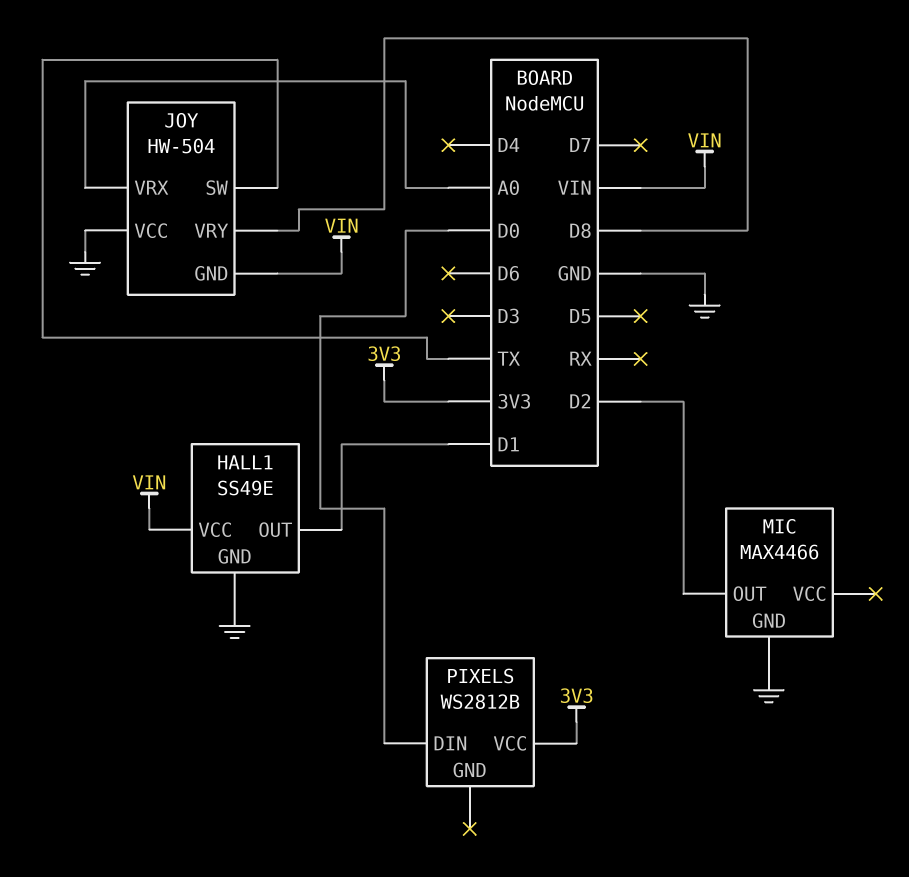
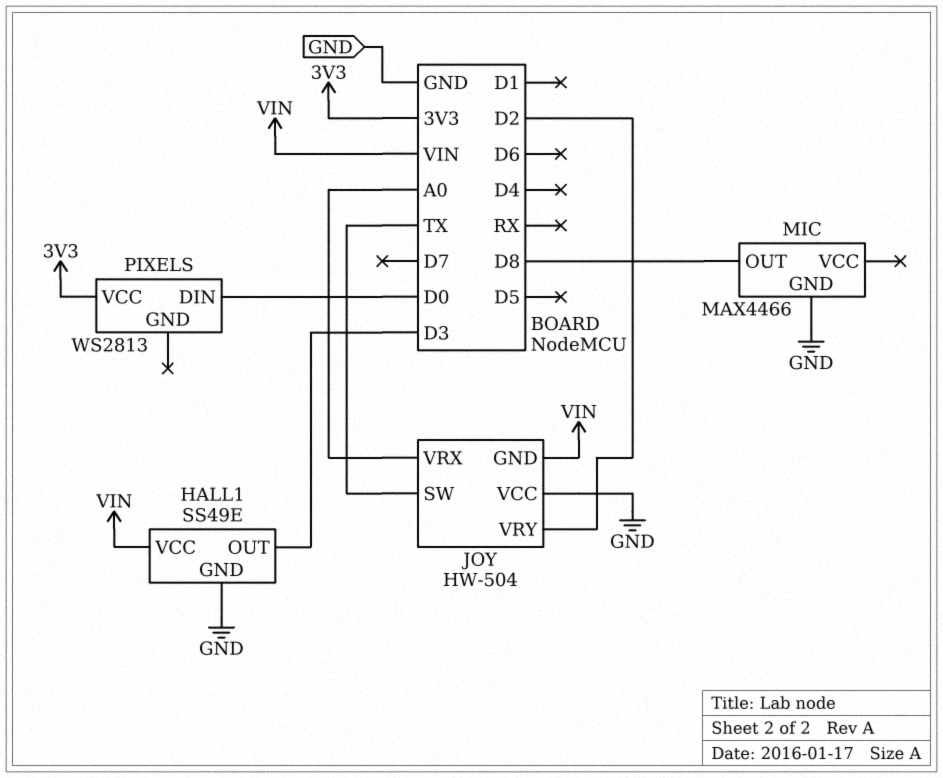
HALL1 pin OUT: D1 -> D3
JOY pin VRY: D8 -> D2
MIC pin OUT: D2 -> D8
PIXELS: WS2812B -> WS2813

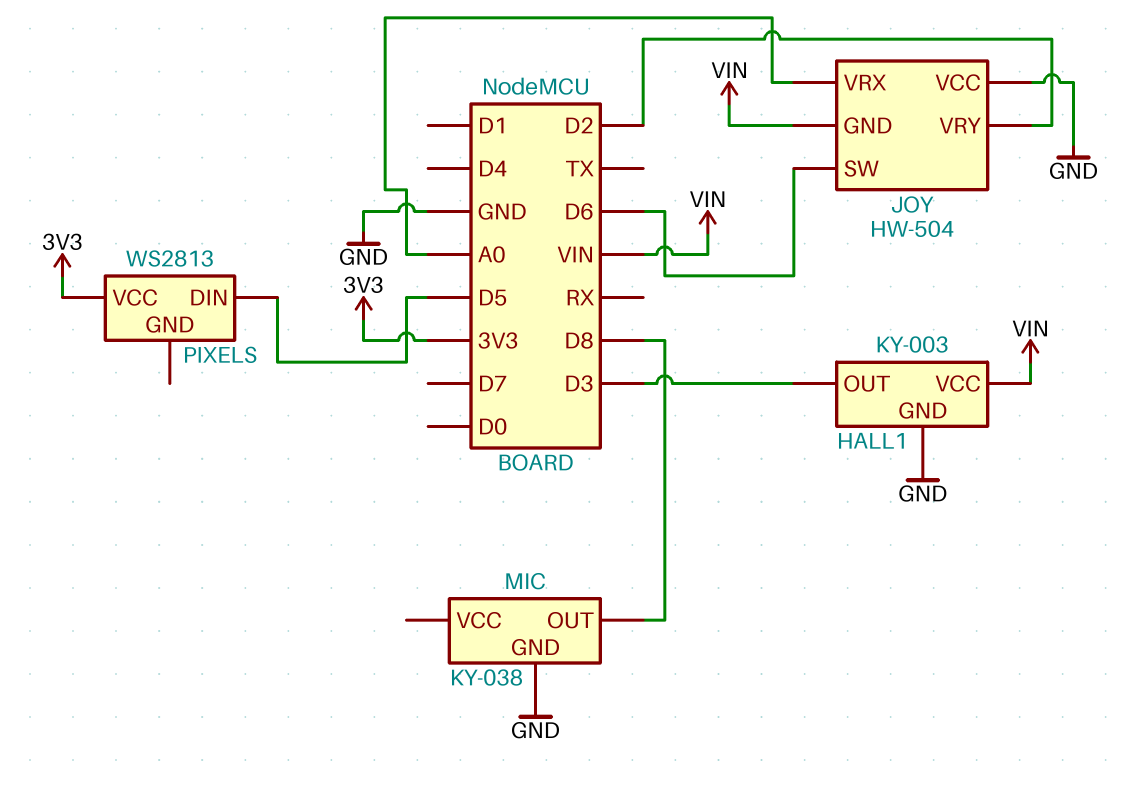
HALL1: SS49E -> KY-003
JOY pin SW: TX -> D6
MIC: MAX4466 -> KY-038
PIXELS pin DIN: D0 -> D5

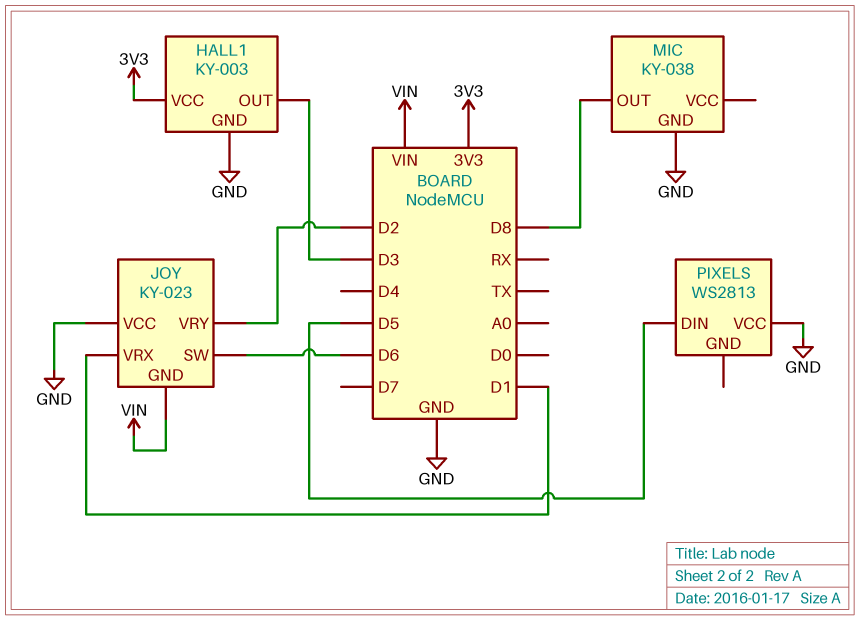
HALL1 pin VCC: VIN -> 3V3
JOY: HW-504 -> KY-023
JOY pin VRX: A0 -> D1
PIXELS pin VCC: 3V3 -> GND

